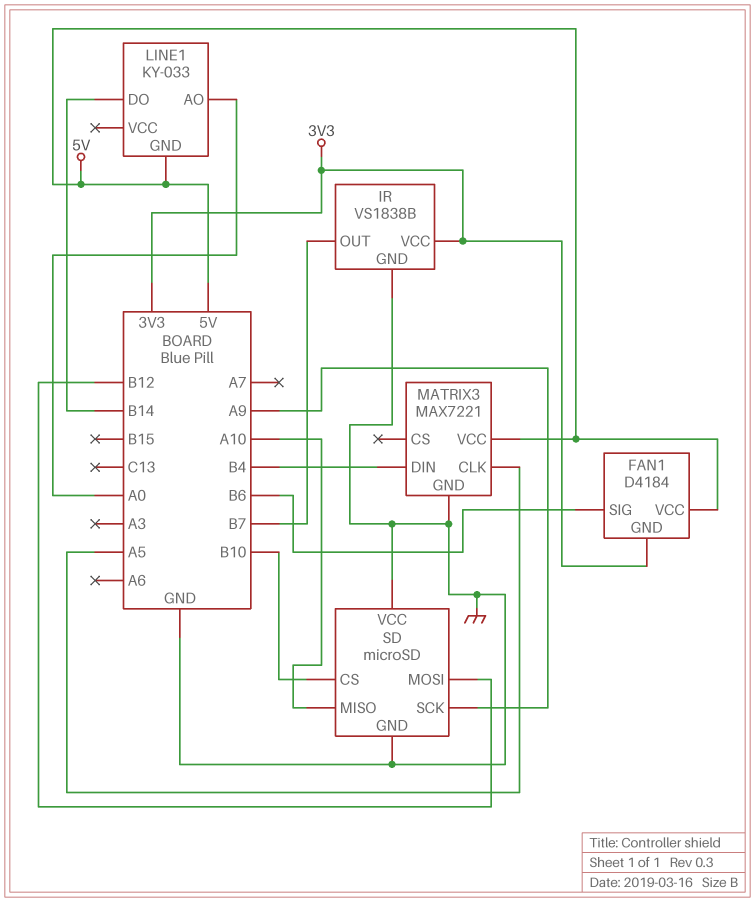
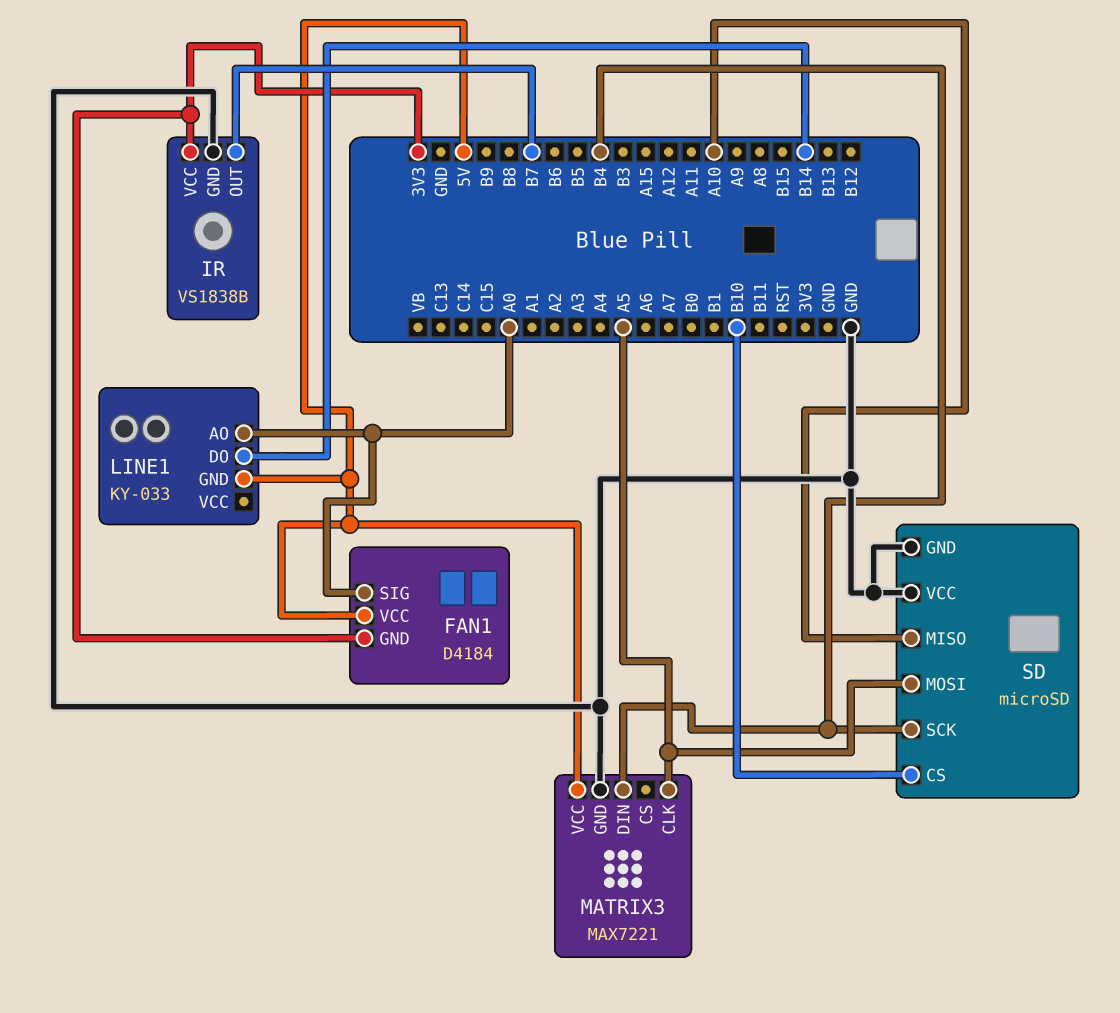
FAN1 pin SIG: B6 -> A0
SD pin MOSI: B12 -> A5
SD pin SCK: A9 -> B4

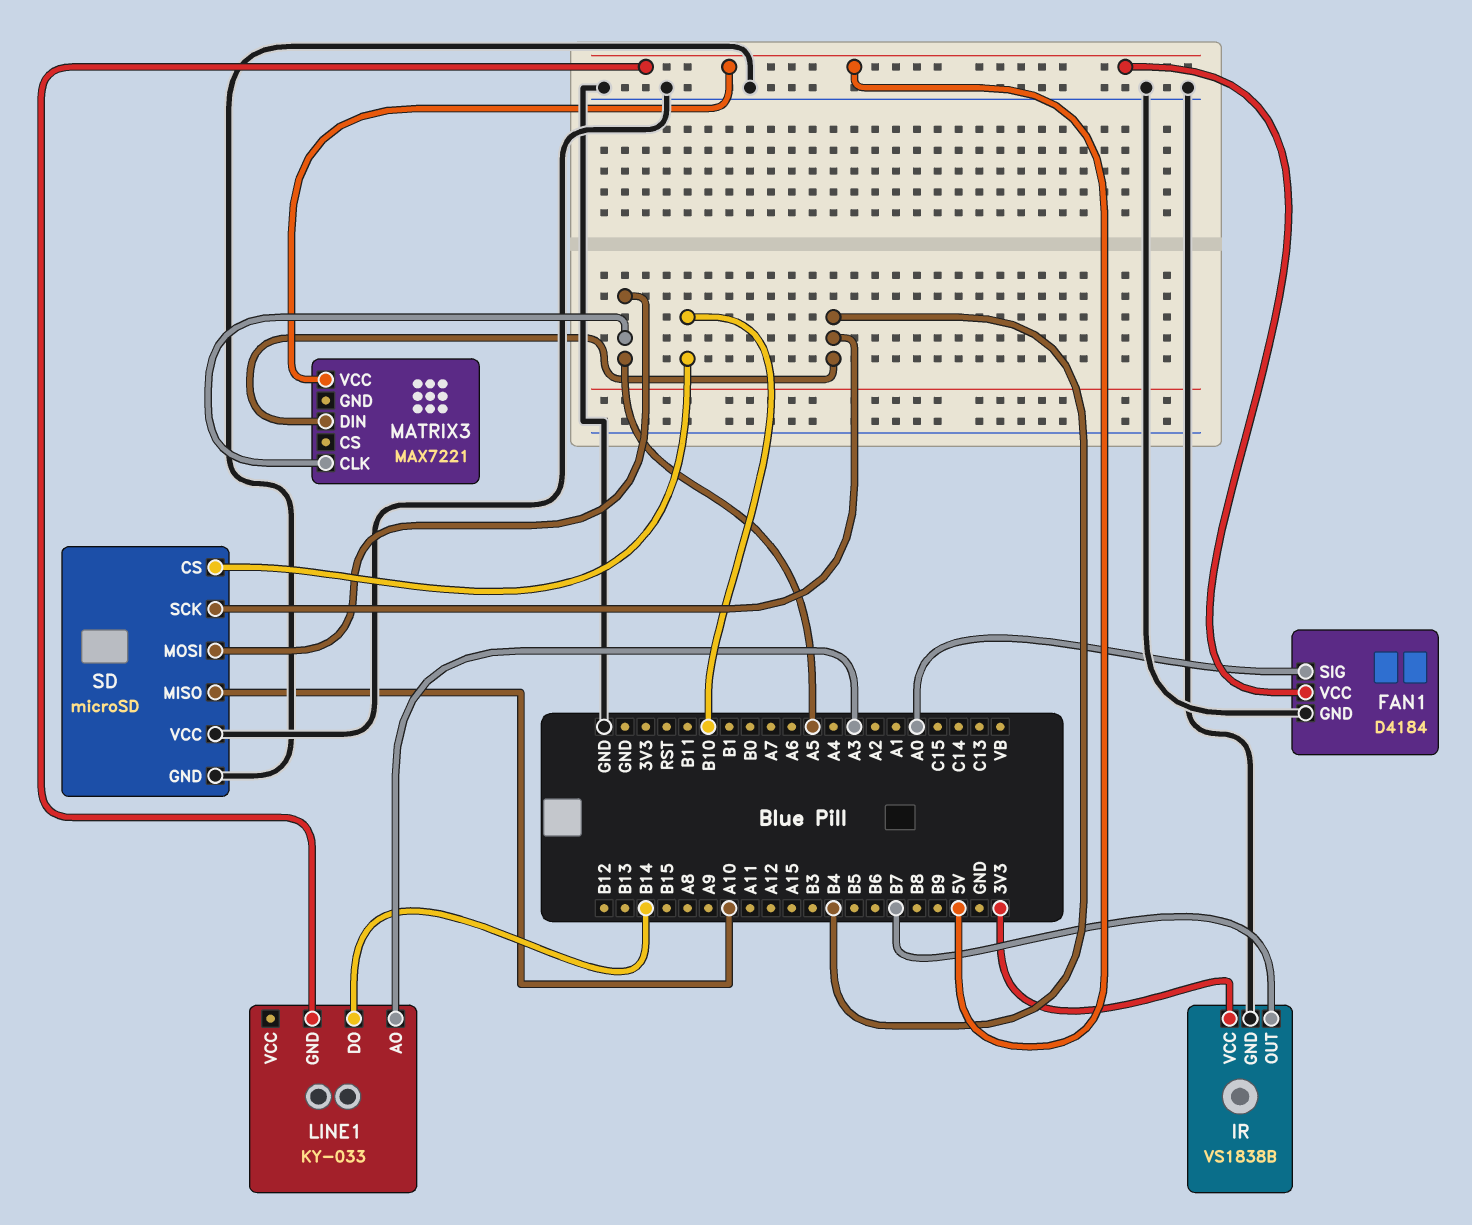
FAN1 pin GND: 3V3 -> GND
LINE1 pin AO: A0 -> A3
MATRIX3 pin GND: GND -> none

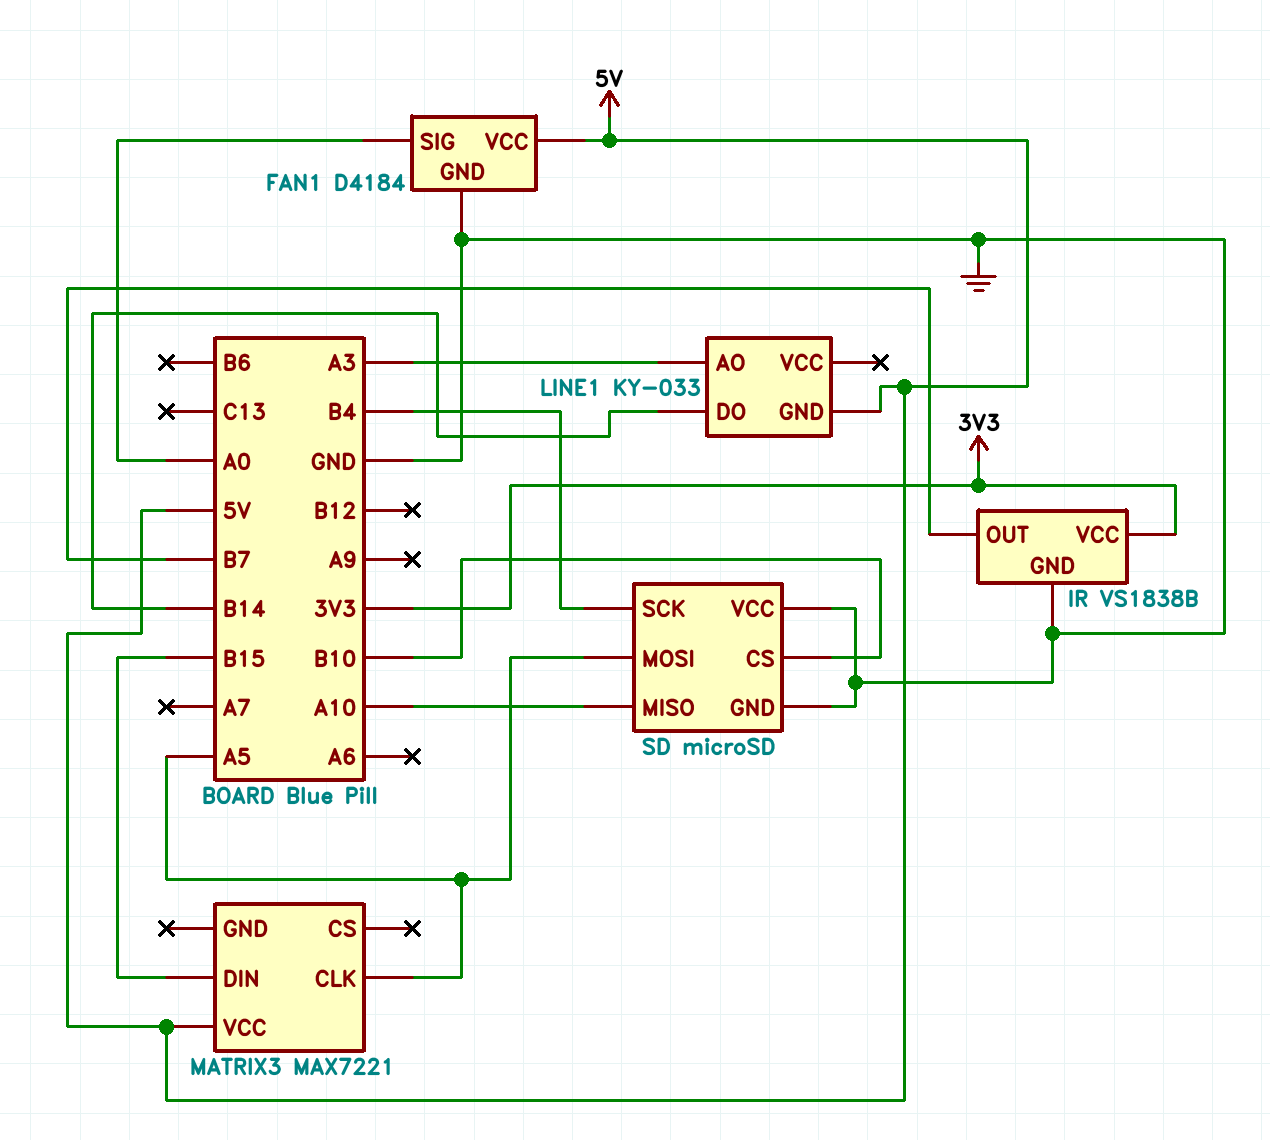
MATRIX3 pin DIN: B4 -> B15

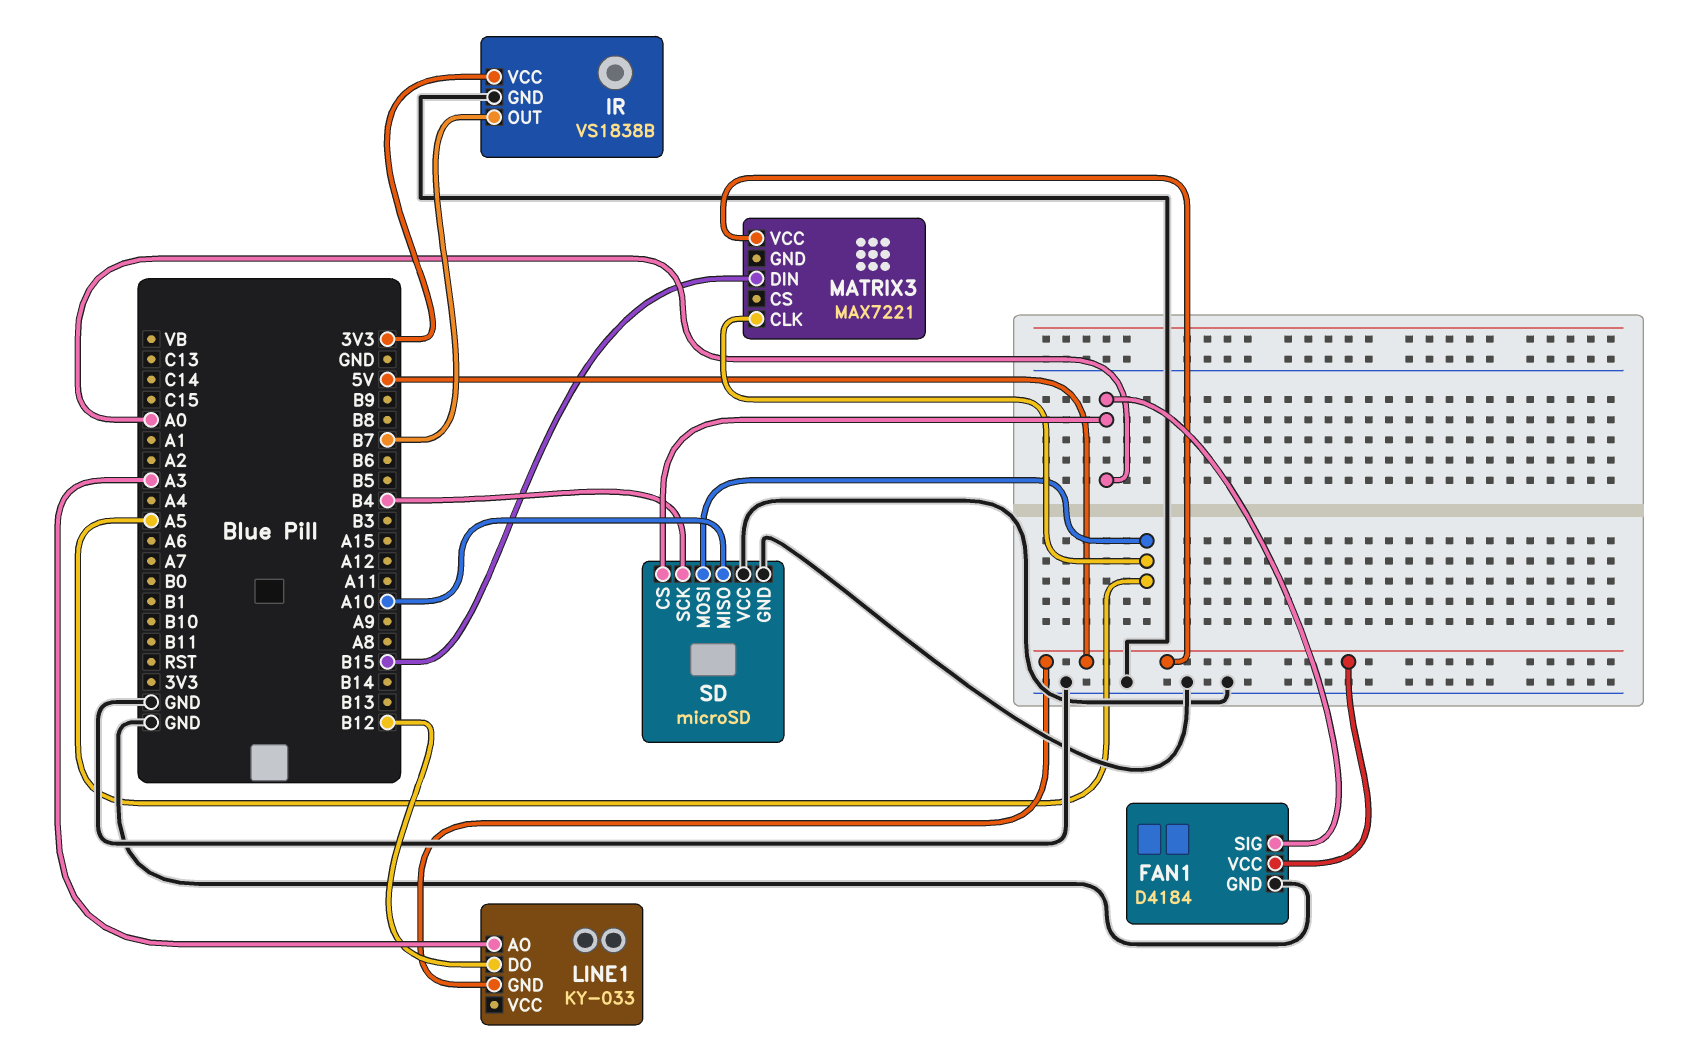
LINE1 pin DO: B14 -> B12
SD pin CS: B10 -> A0

